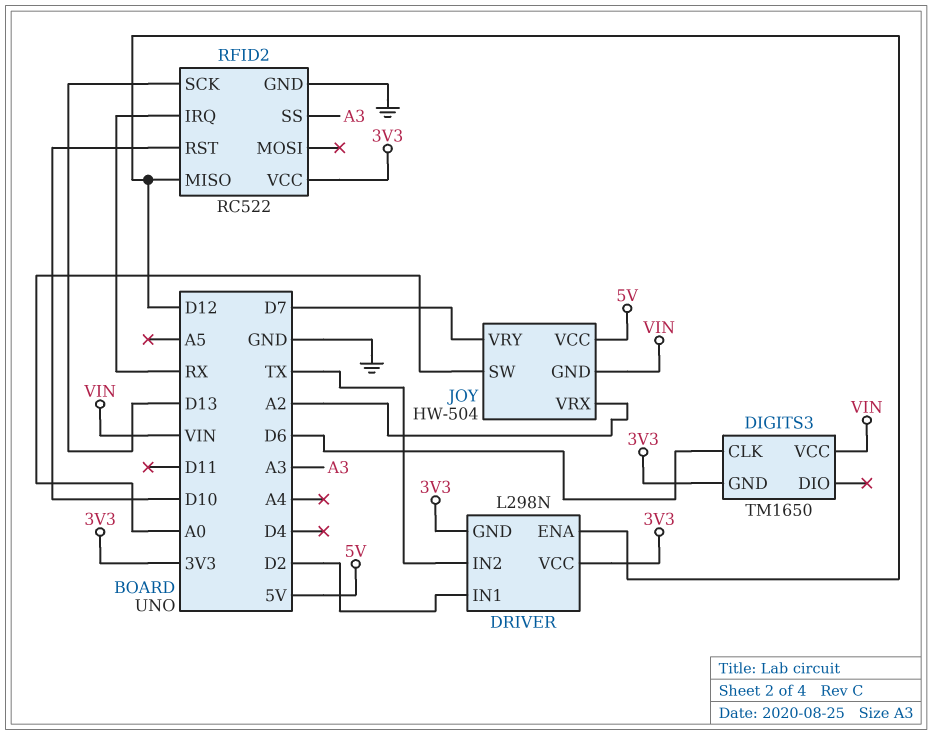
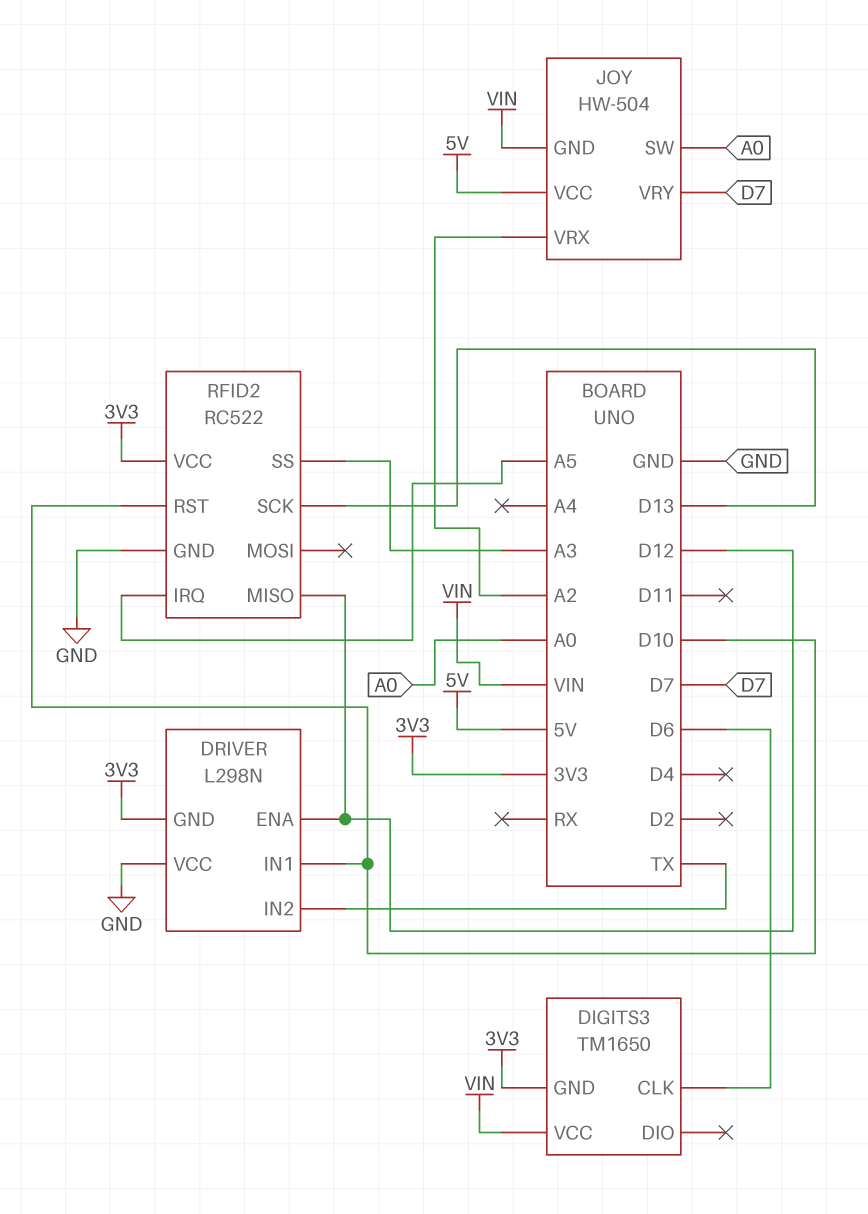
DRIVER pin IN1: D2 -> D10
DRIVER pin VCC: 3V3 -> GND
RFID2 pin IRQ: RX -> A5

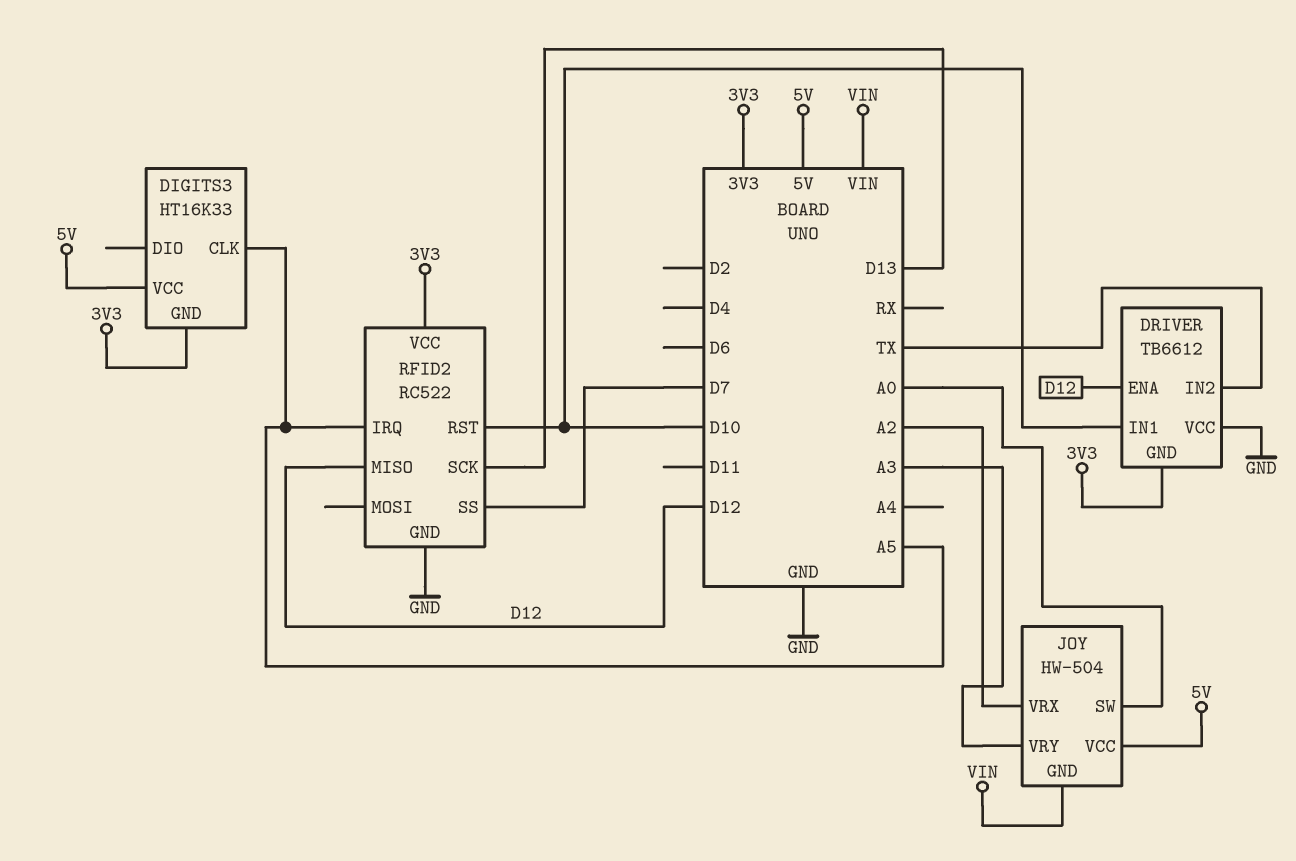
DIGITS3: TM1650 -> HT16K33
DIGITS3 pin CLK: D6 -> A5
DIGITS3 pin VCC: VIN -> 5V
DRIVER: L298N -> TB6612
JOY pin VRY: D7 -> A3
RFID2 pin SS: A3 -> D7

